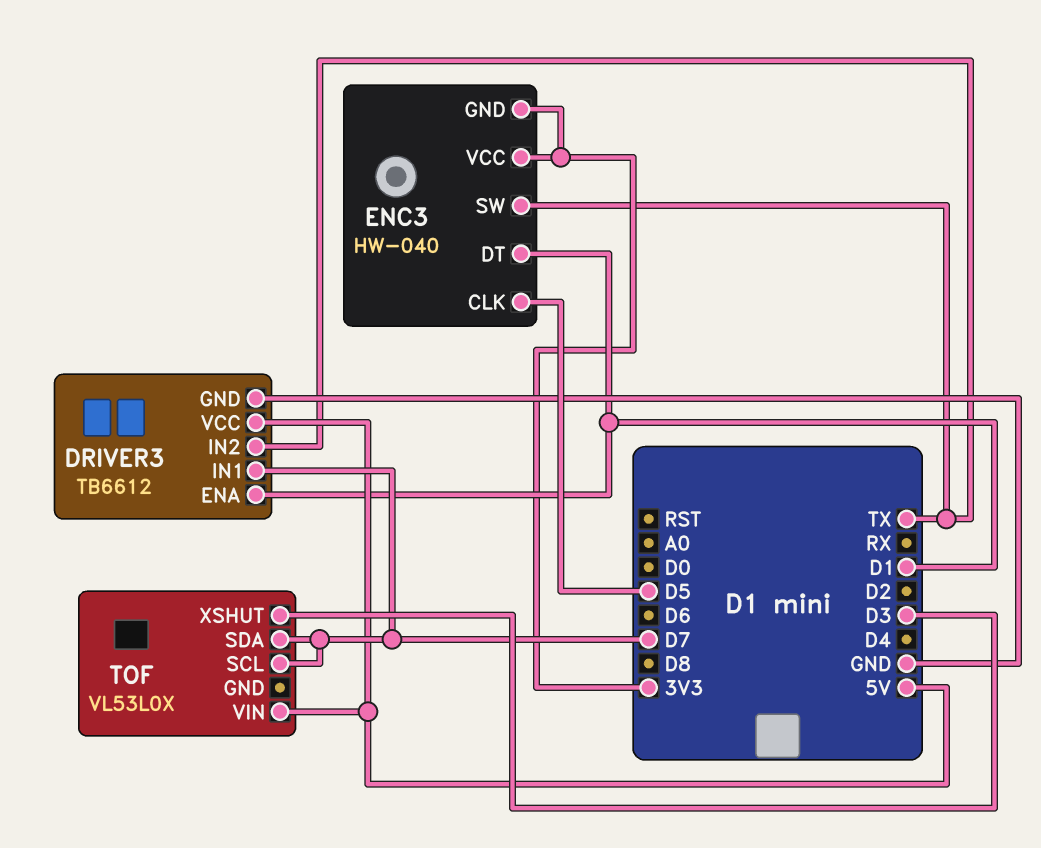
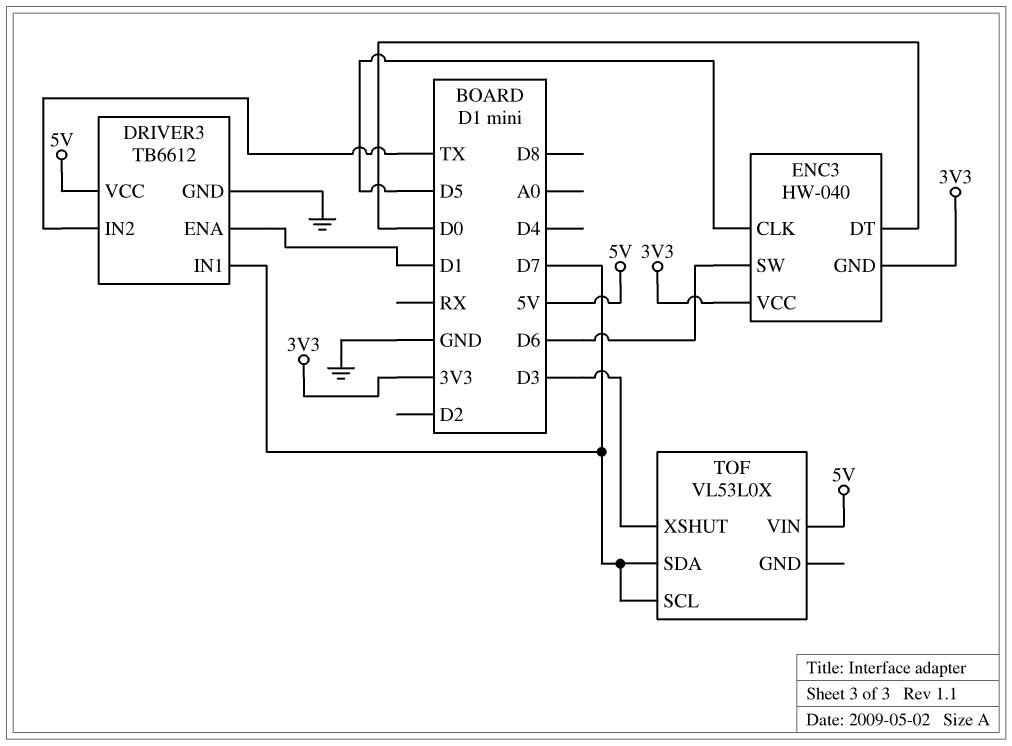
ENC3 pin DT: D1 -> D0
ENC3 pin SW: TX -> D6

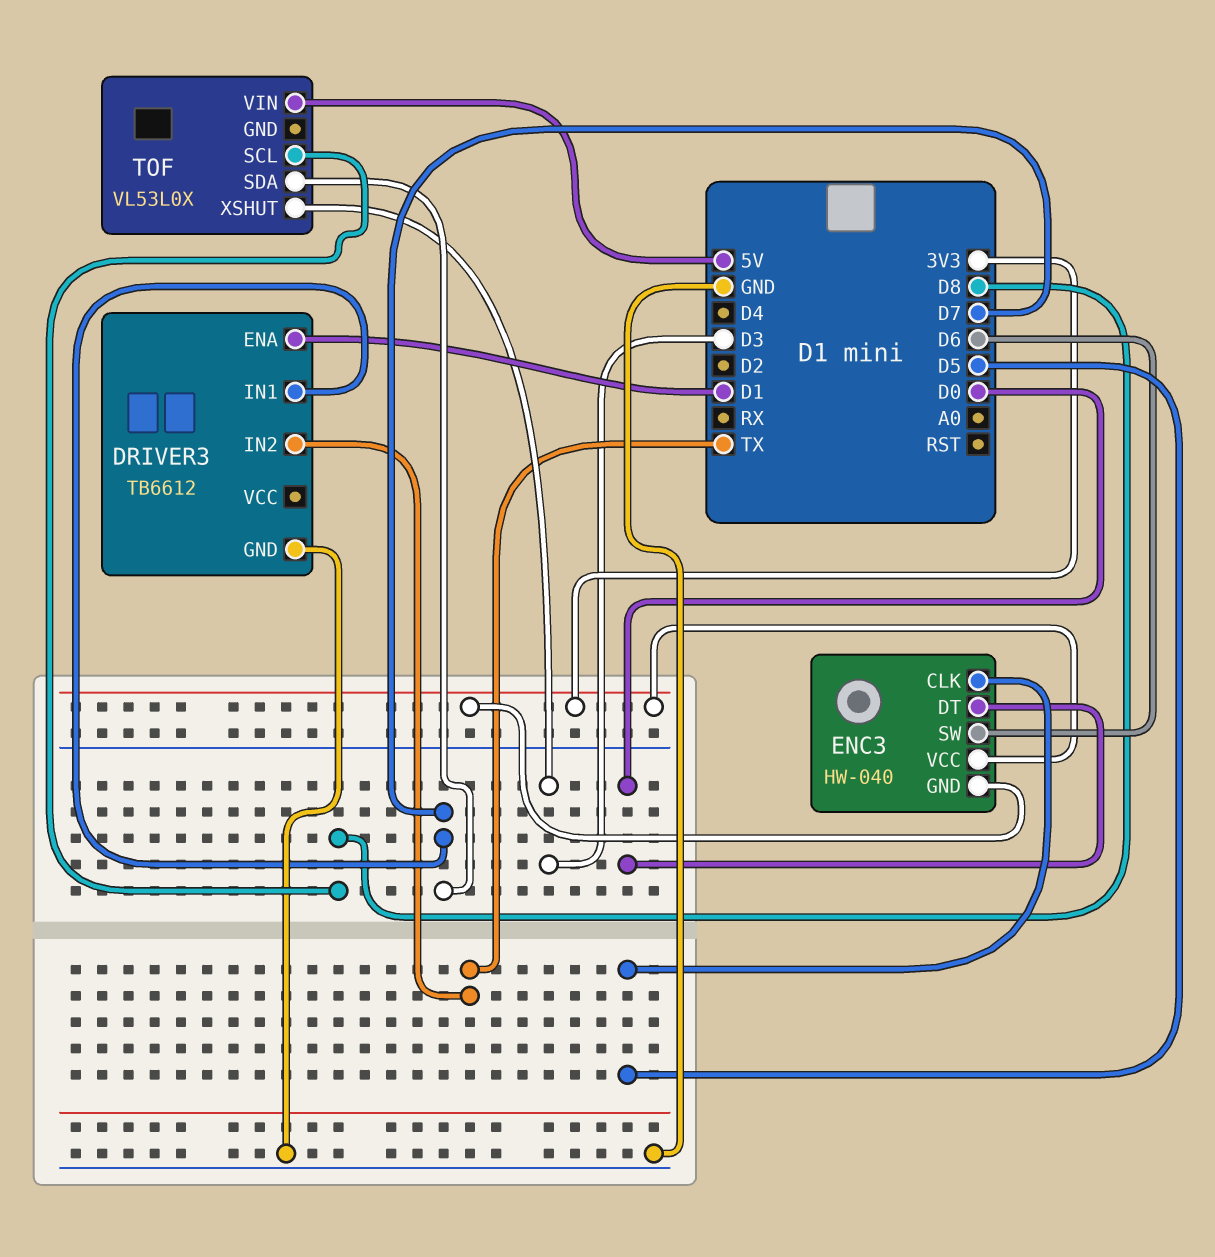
DRIVER3 pin VCC: 5V -> none
TOF pin SCL: D7 -> D8

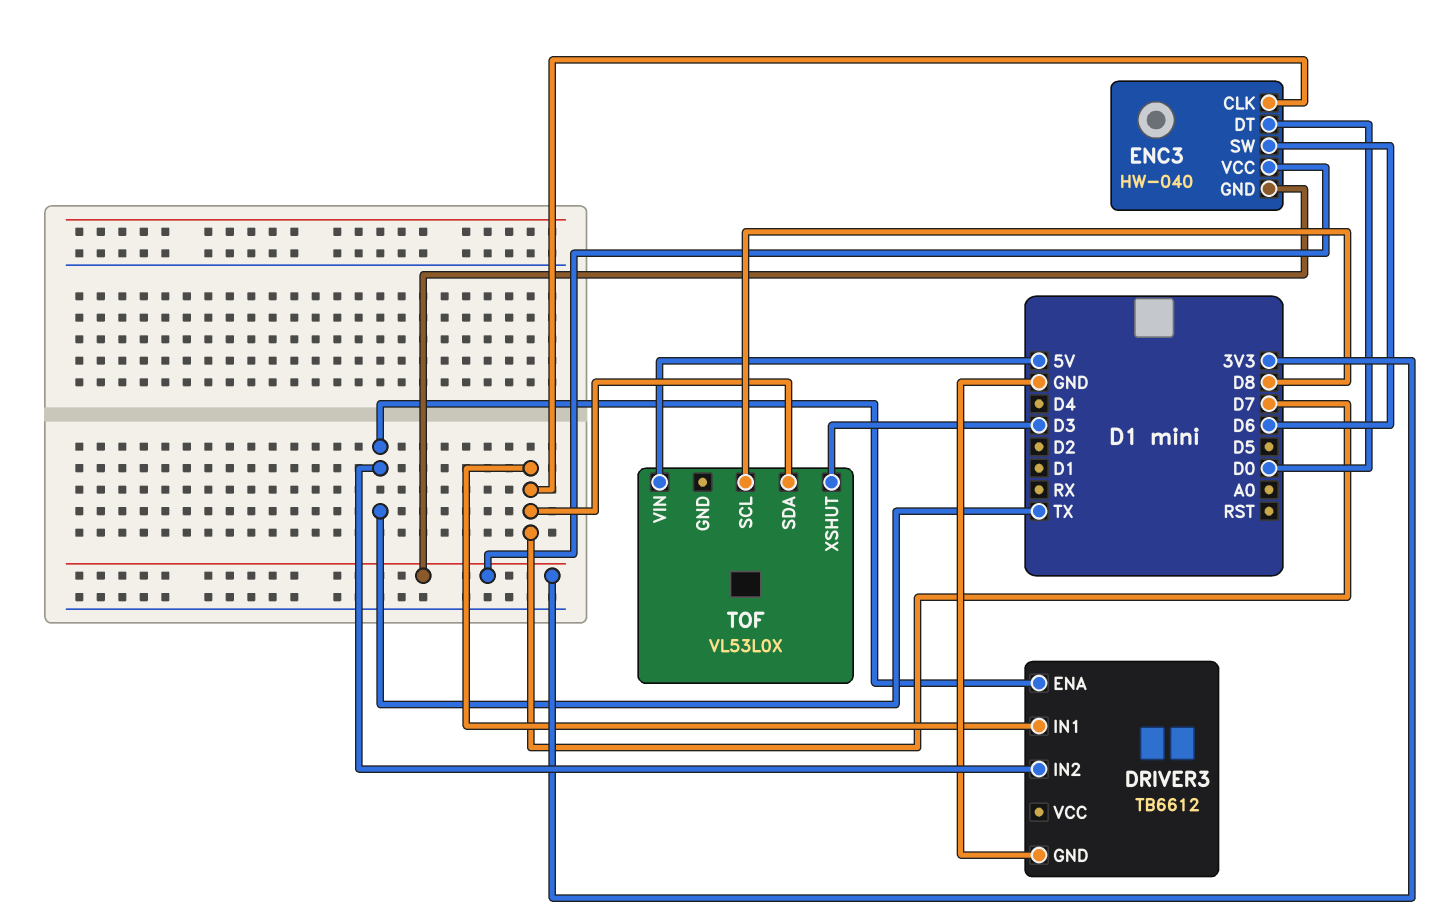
DRIVER3 pin ENA: D1 -> TX
ENC3 pin CLK: D5 -> D7

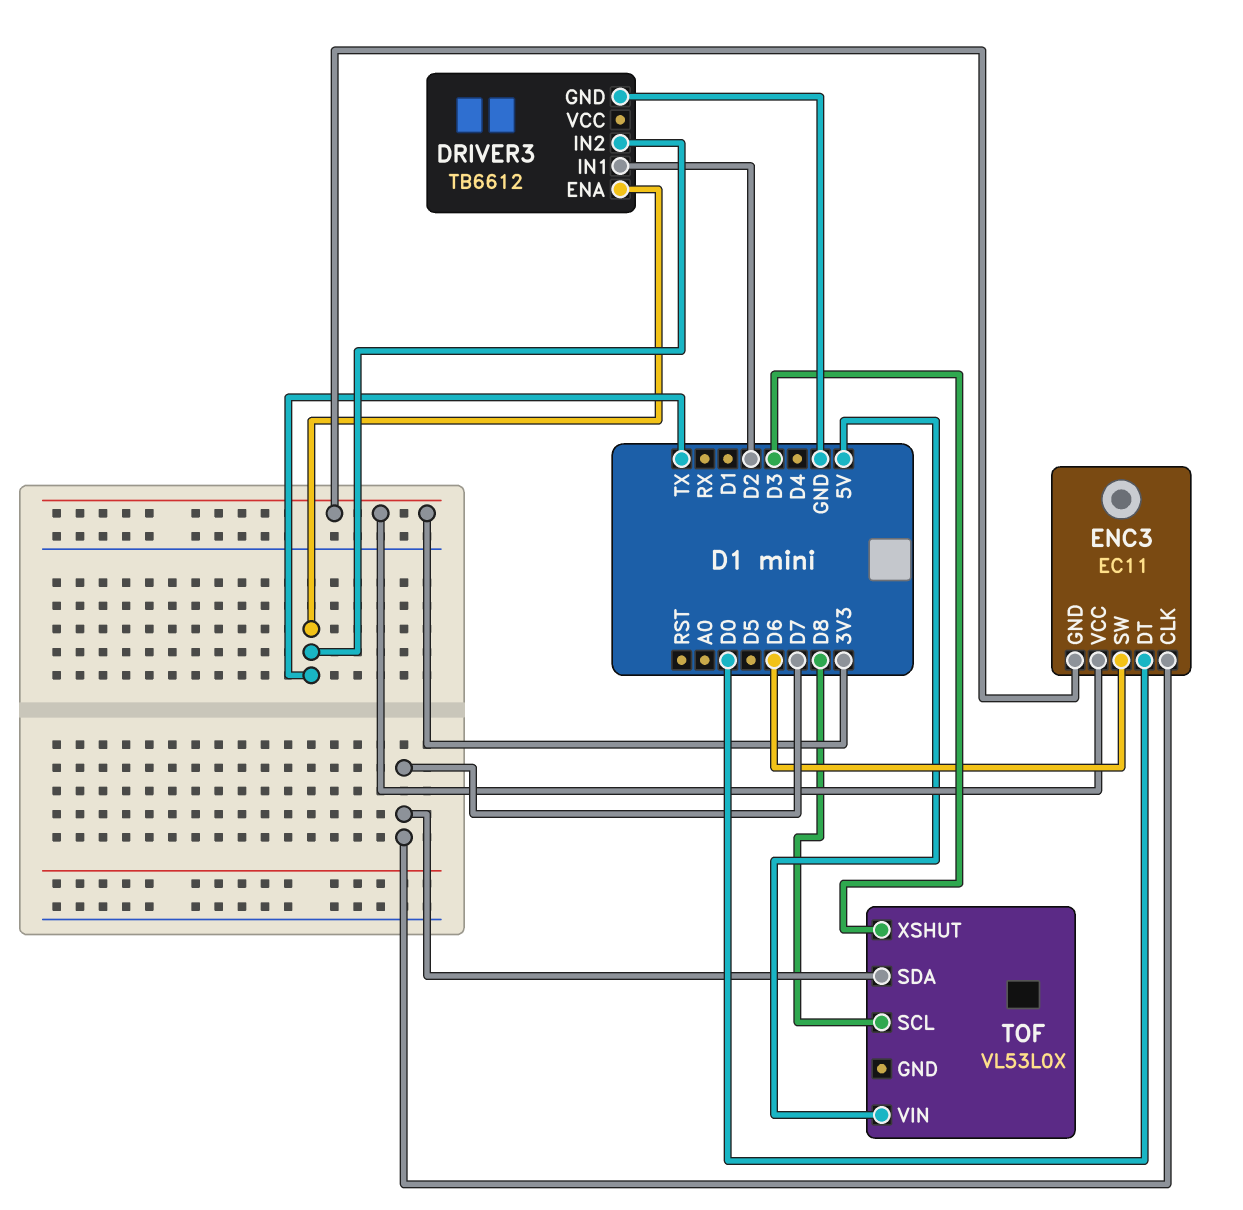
DRIVER3 pin IN1: D7 -> D2
ENC3: HW-040 -> EC11

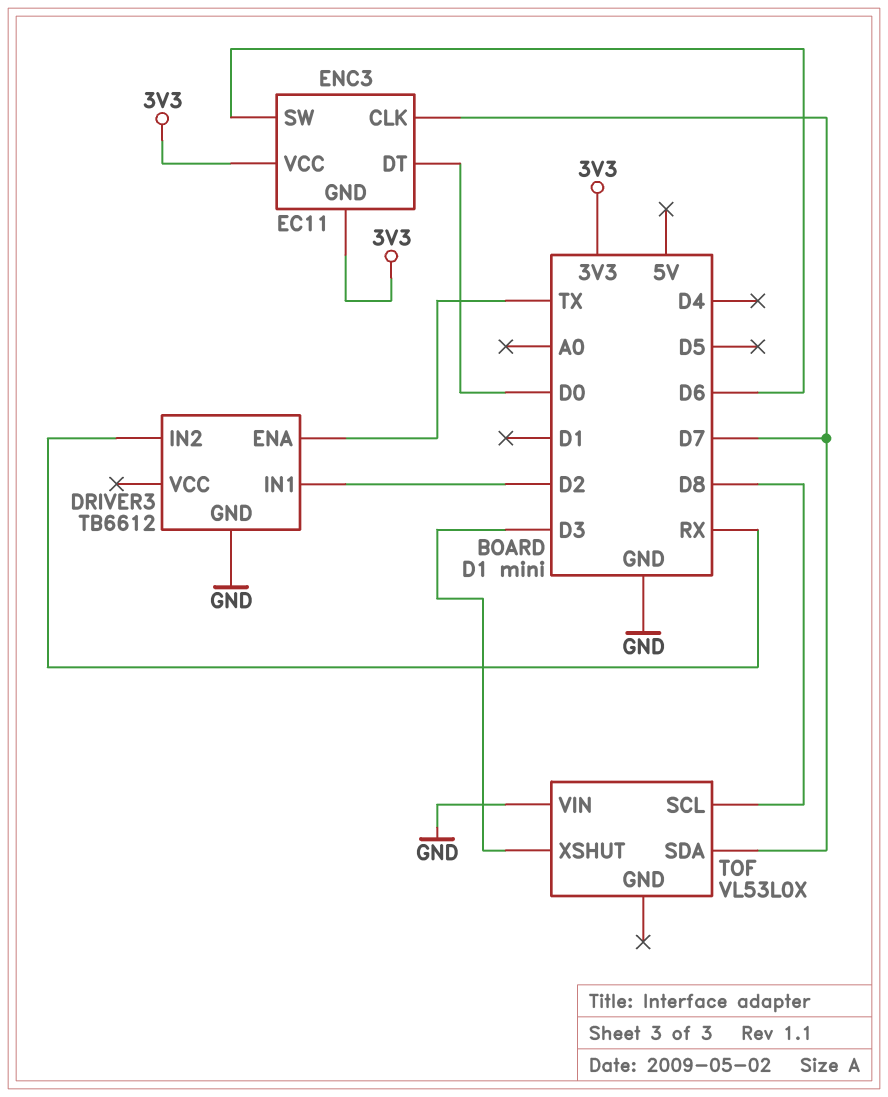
DRIVER3 pin IN2: TX -> RX
TOF pin VIN: 5V -> GND

